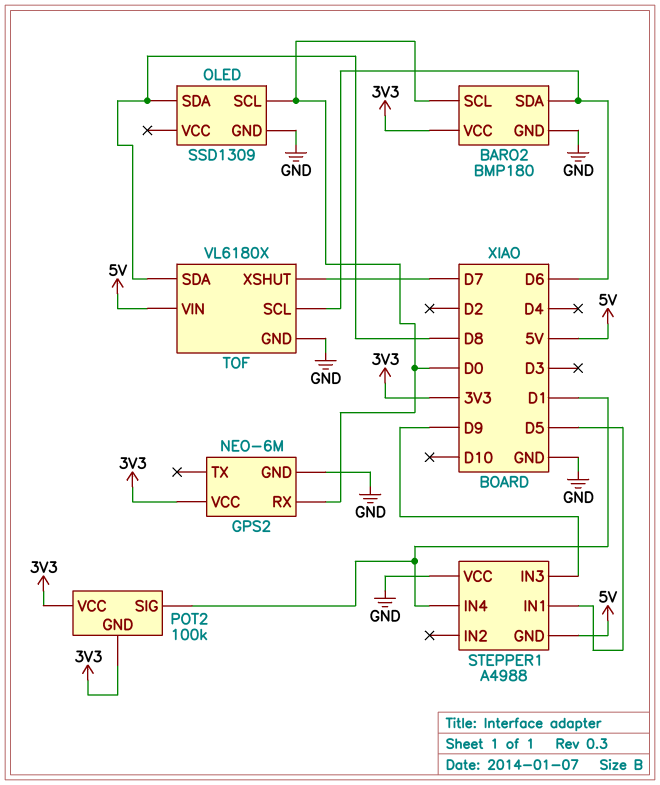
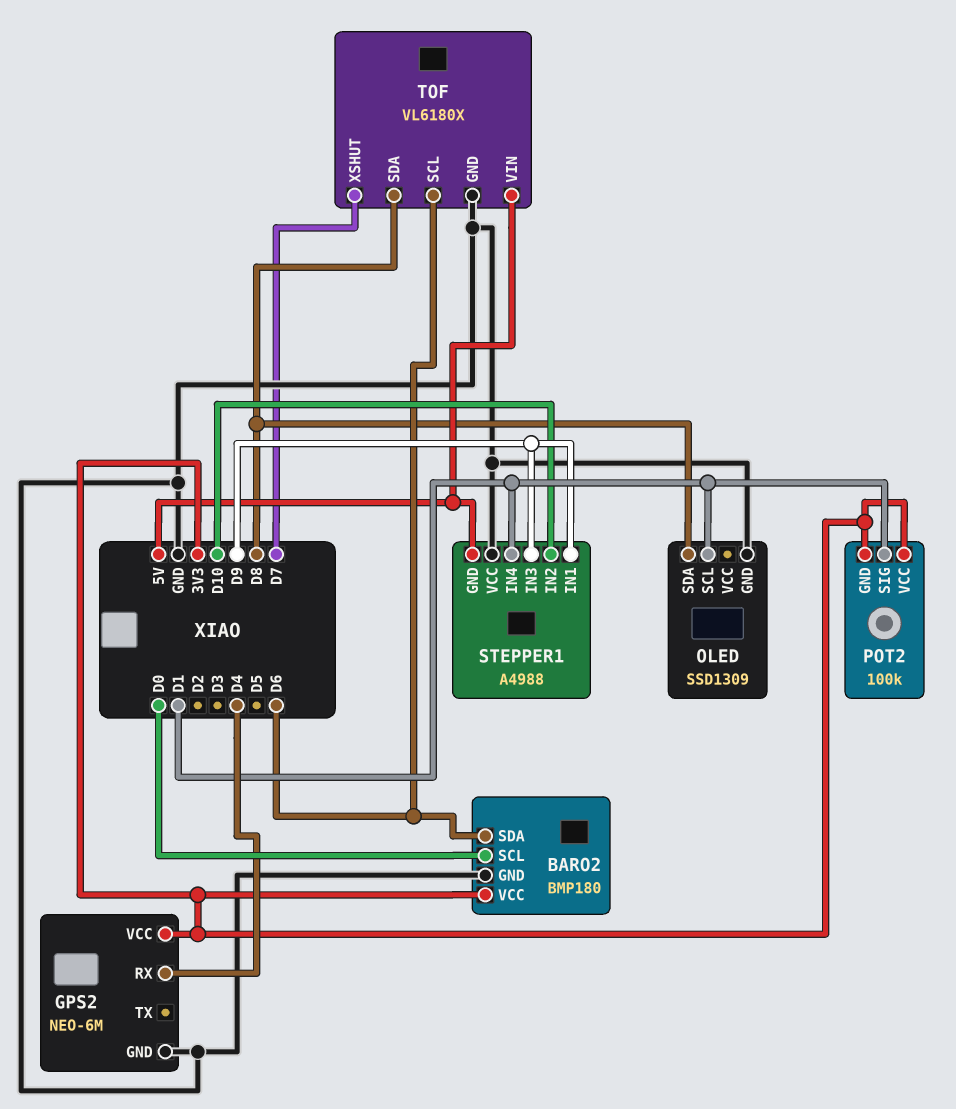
GPS2 pin RX: D0 -> D4
OLED pin SCL: D0 -> D1
STEPPER1 pin IN1: D5 -> D9
STEPPER1 pin IN2: none -> D10

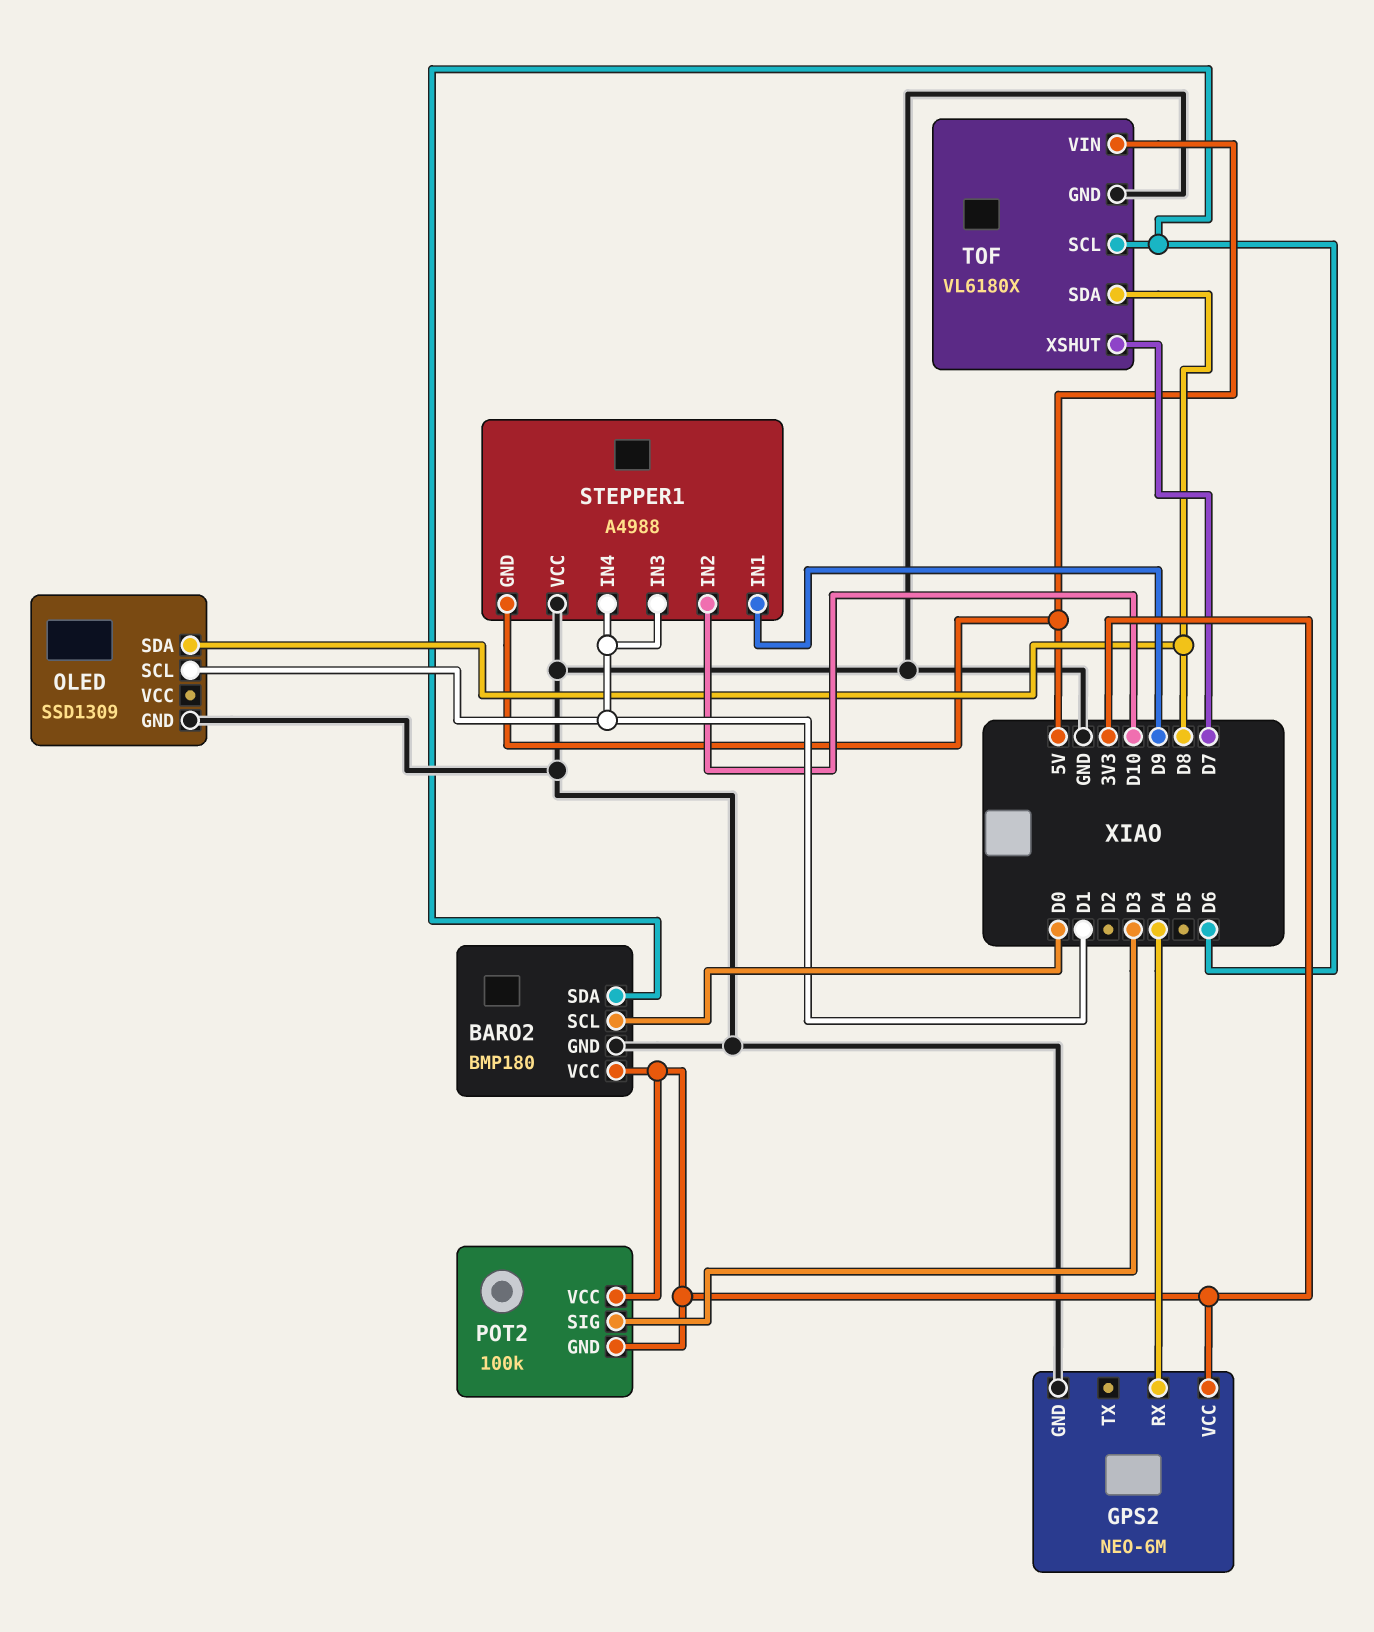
POT2 pin SIG: D1 -> D3
STEPPER1 pin IN3: D9 -> D1

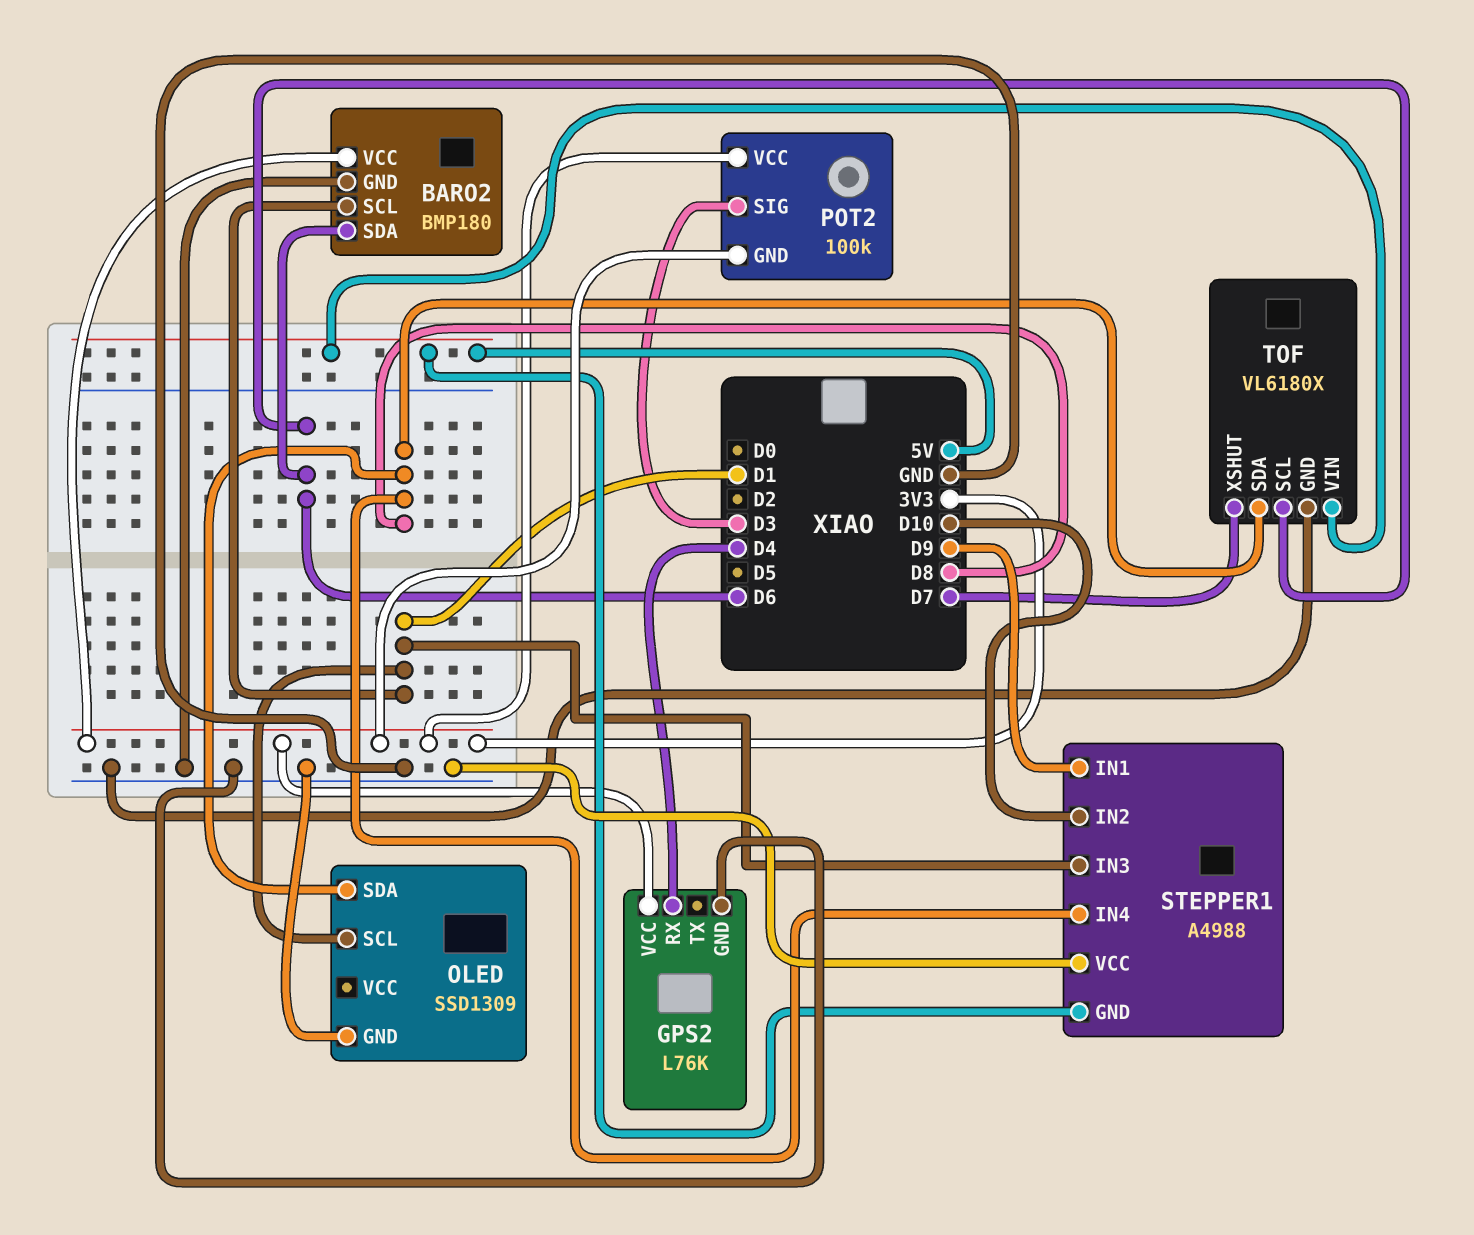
BARO2 pin SCL: D0 -> D1
GPS2: NEO-6M -> L76K
STEPPER1 pin IN4: D1 -> D8

